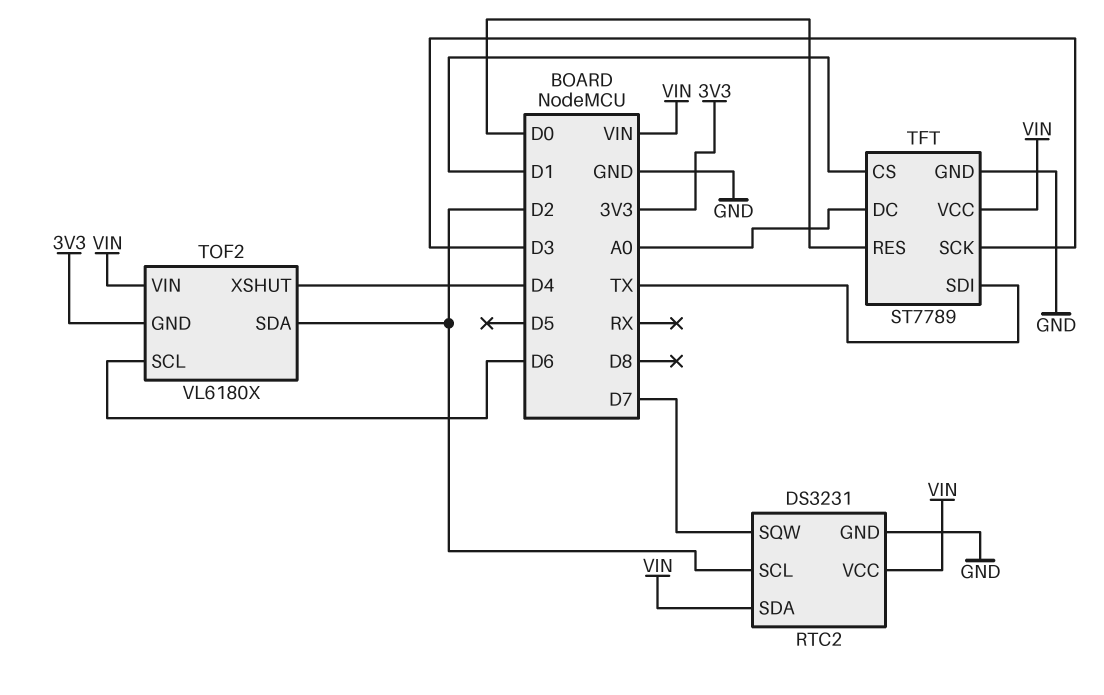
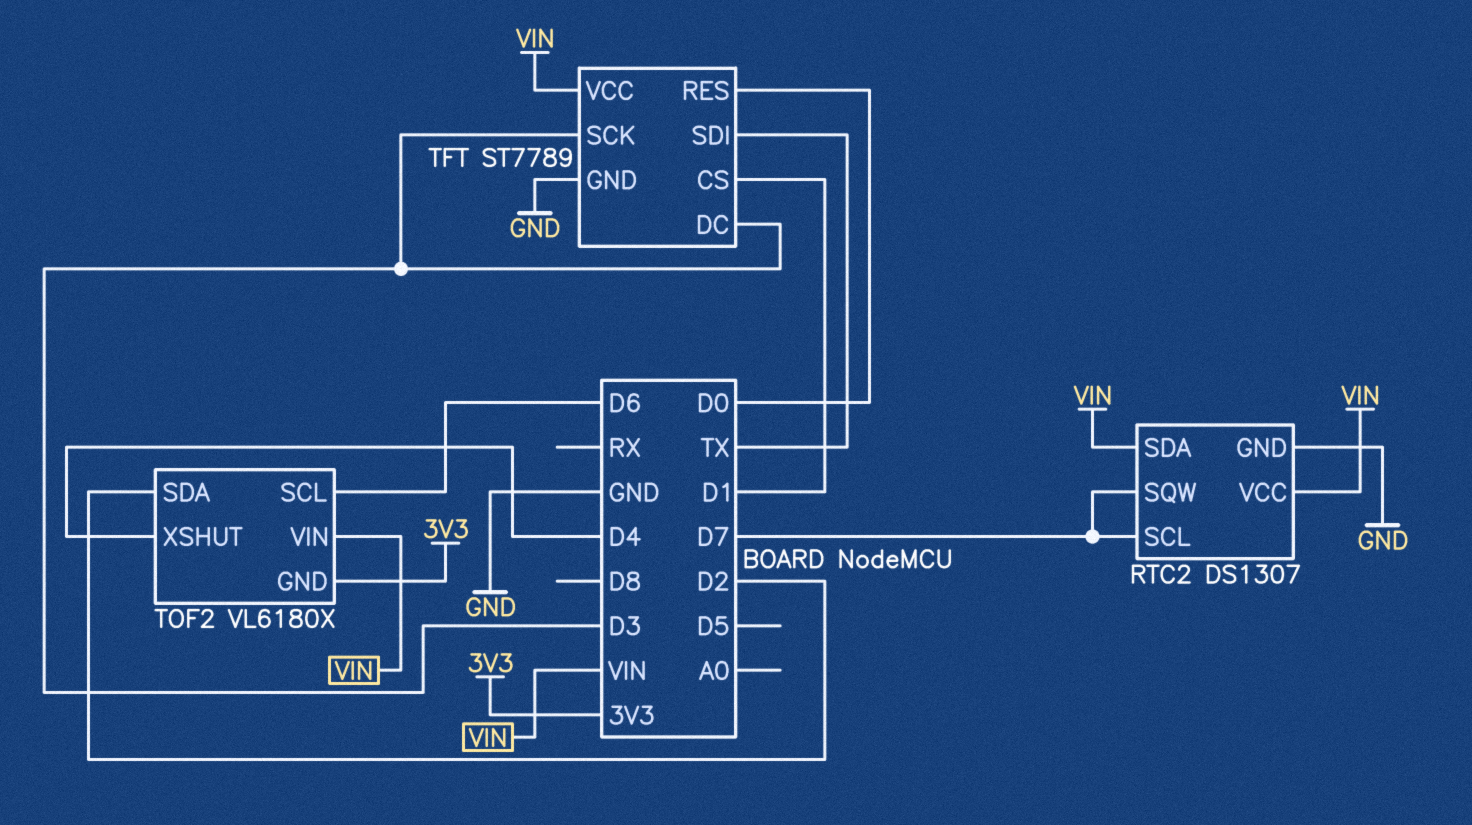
RTC2: DS3231 -> DS1307
RTC2 pin SCL: D2 -> D7
TFT pin DC: A0 -> D3

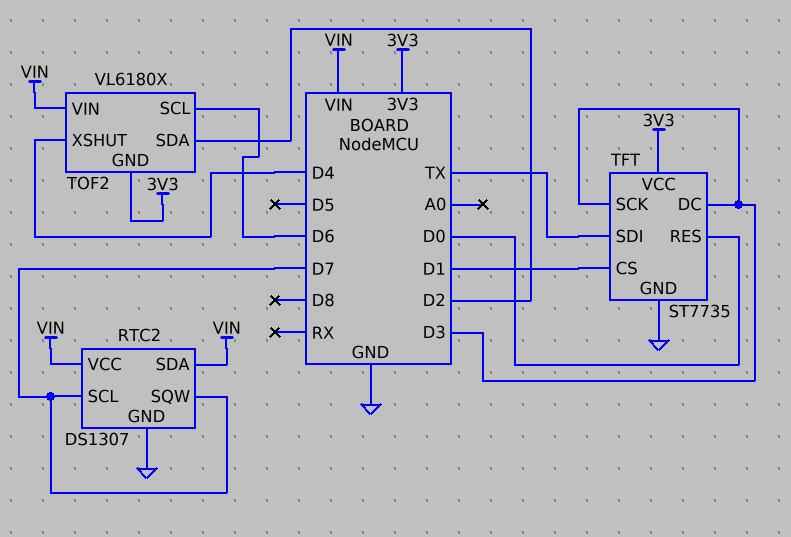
TFT: ST7789 -> ST7735
TFT pin VCC: VIN -> 3V3

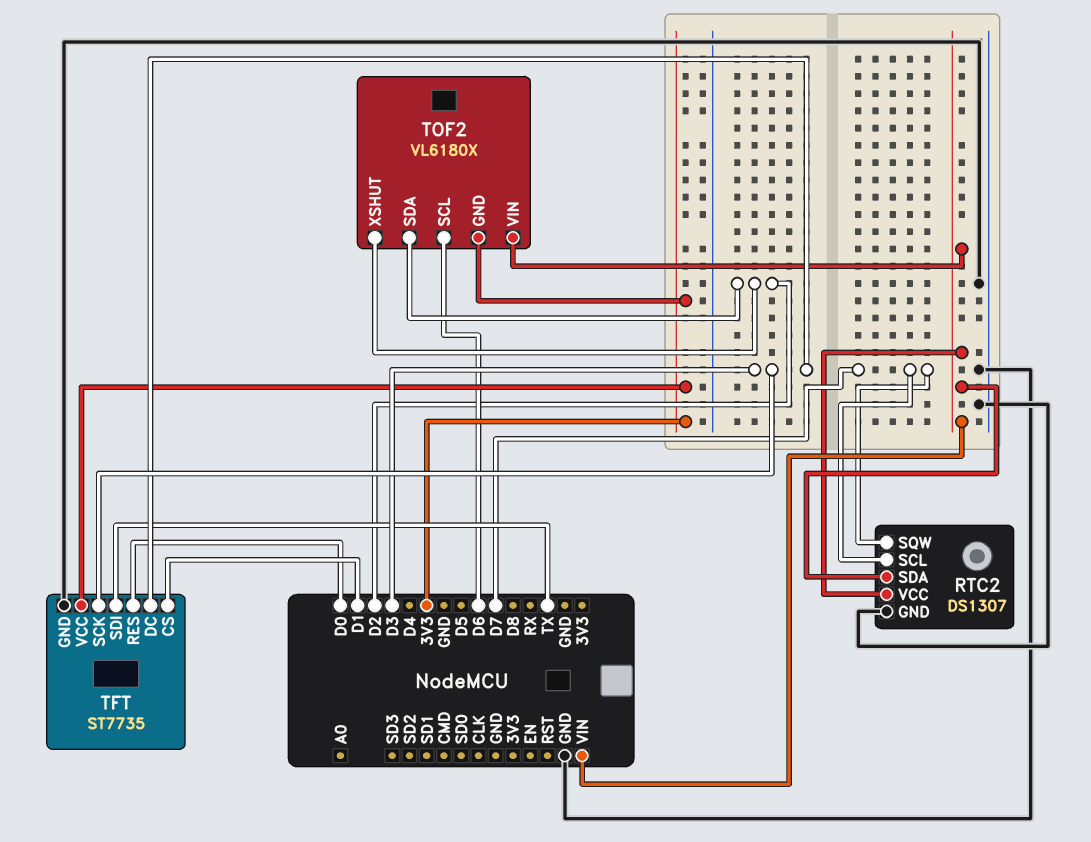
TOF2 pin XSHUT: D4 -> D2

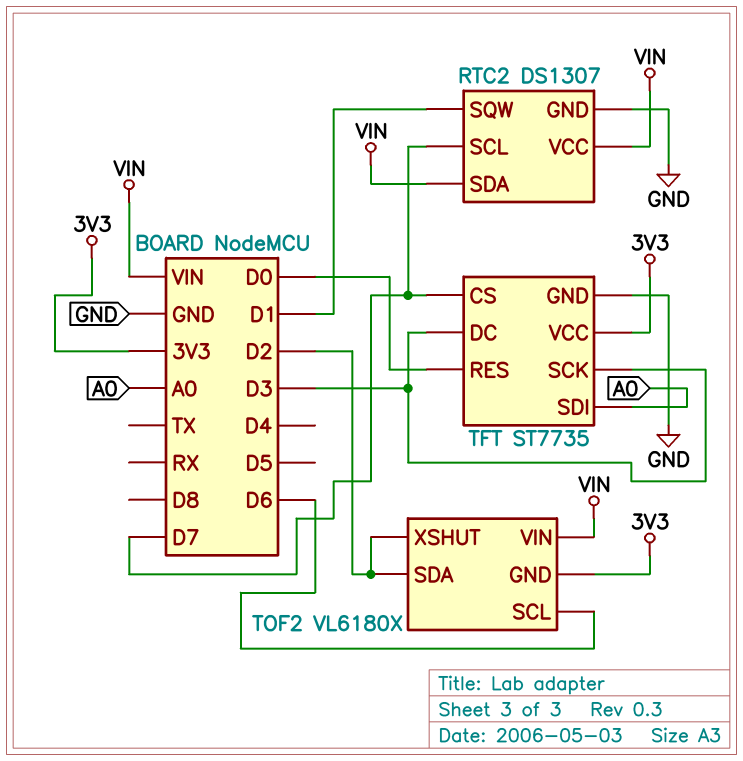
RTC2 pin SQW: D7 -> D1
TFT pin CS: D1 -> D7
TFT pin SDI: TX -> A0

